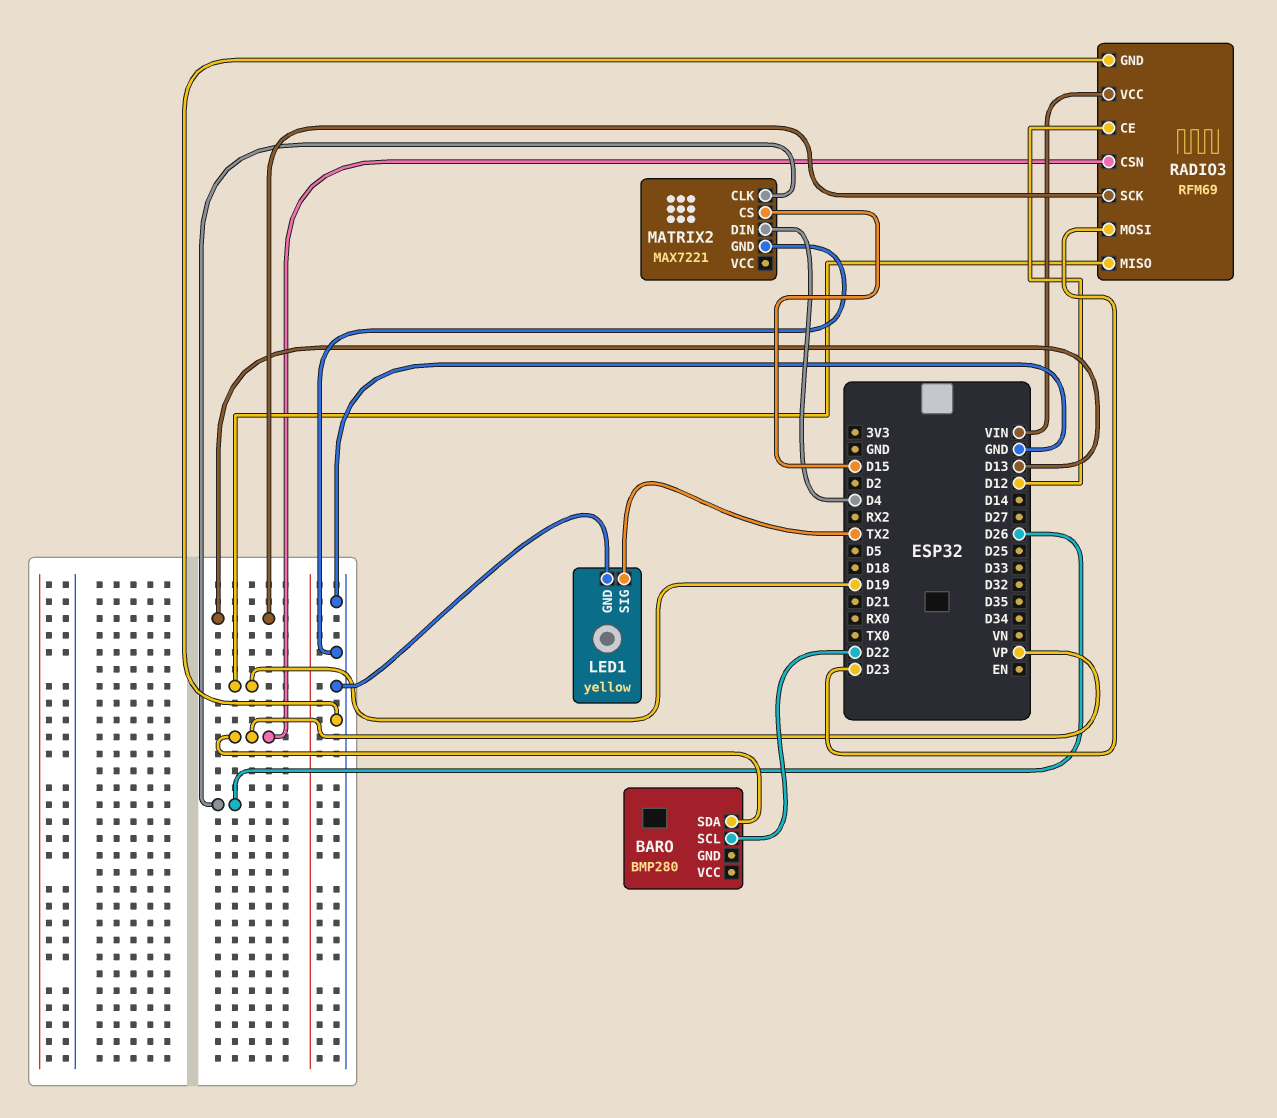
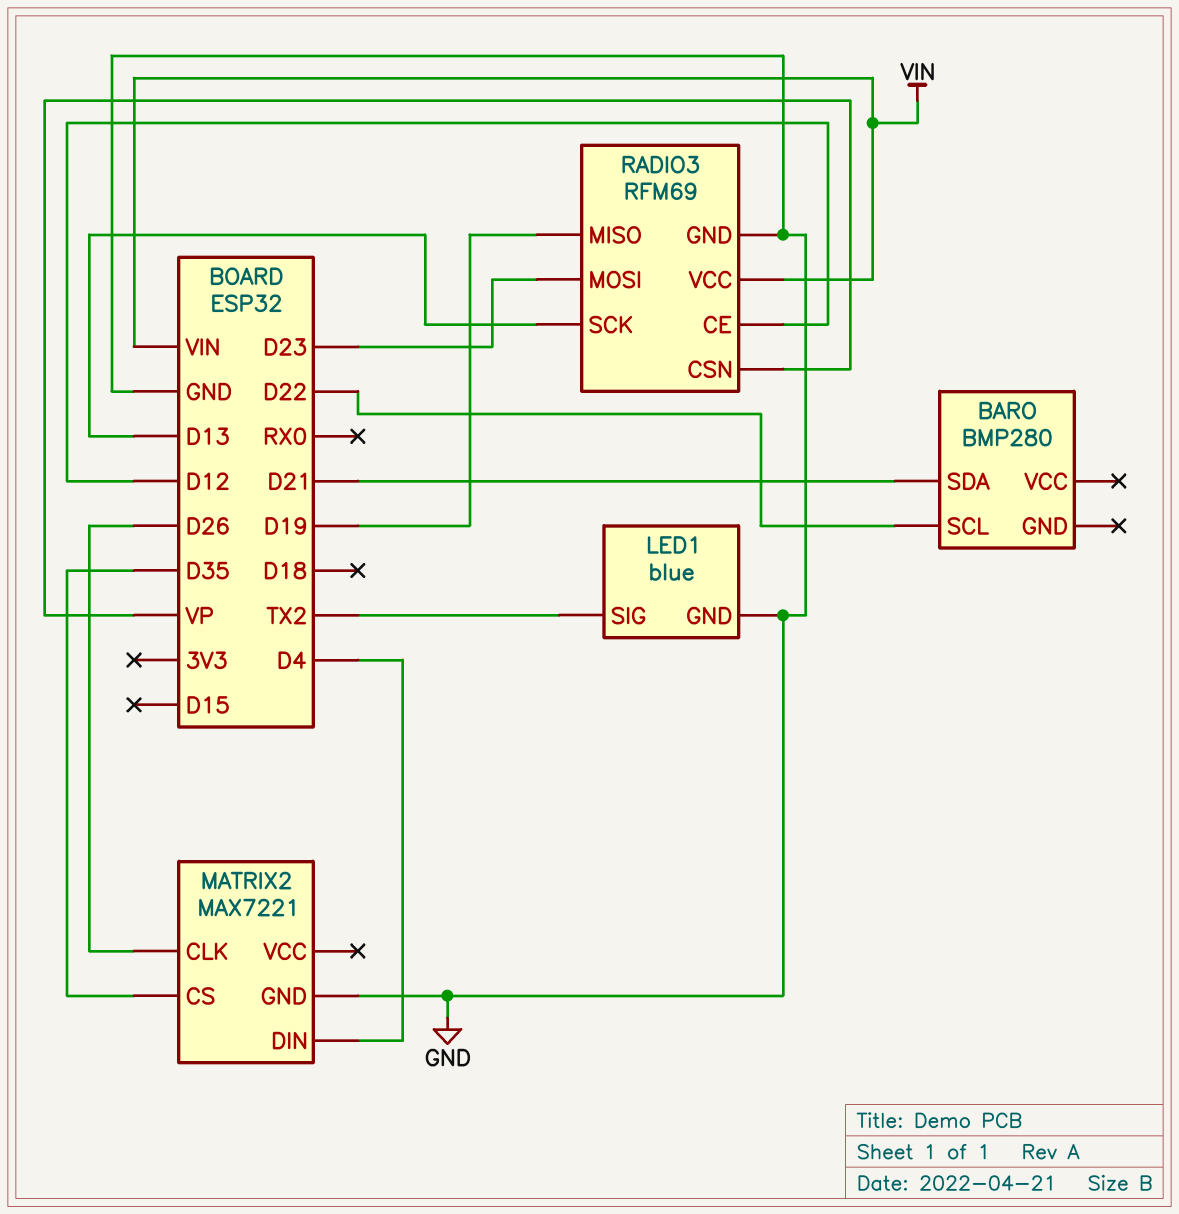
BARO pin SDA: VP -> D21
LED1: yellow -> blue
MATRIX2 pin CS: D15 -> D35

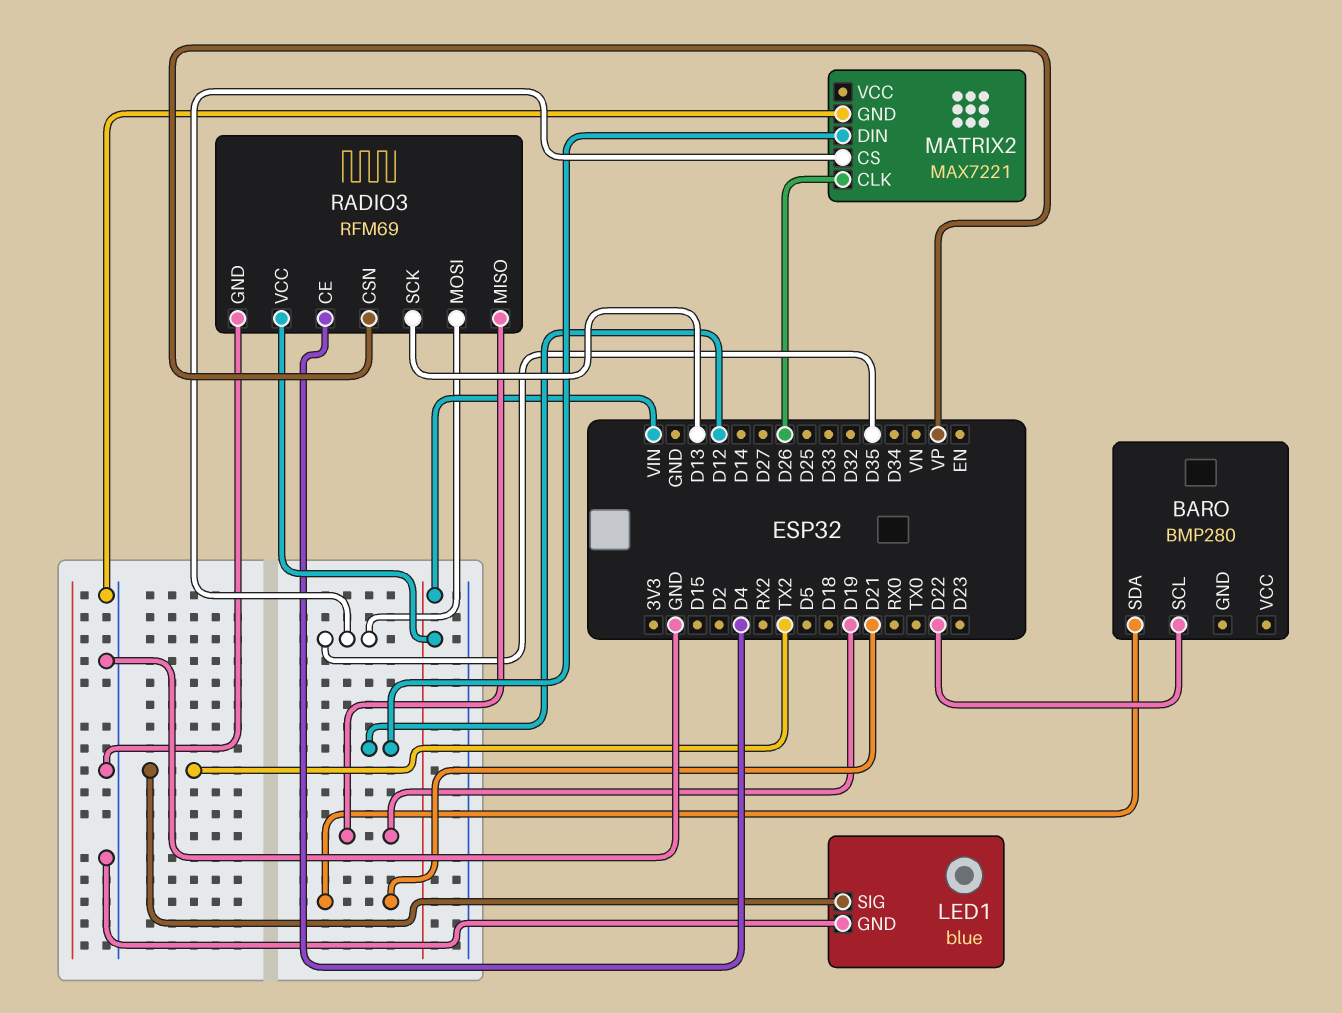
MATRIX2 pin DIN: D4 -> D12
RADIO3 pin CE: D12 -> D4
RADIO3 pin MOSI: D23 -> D35

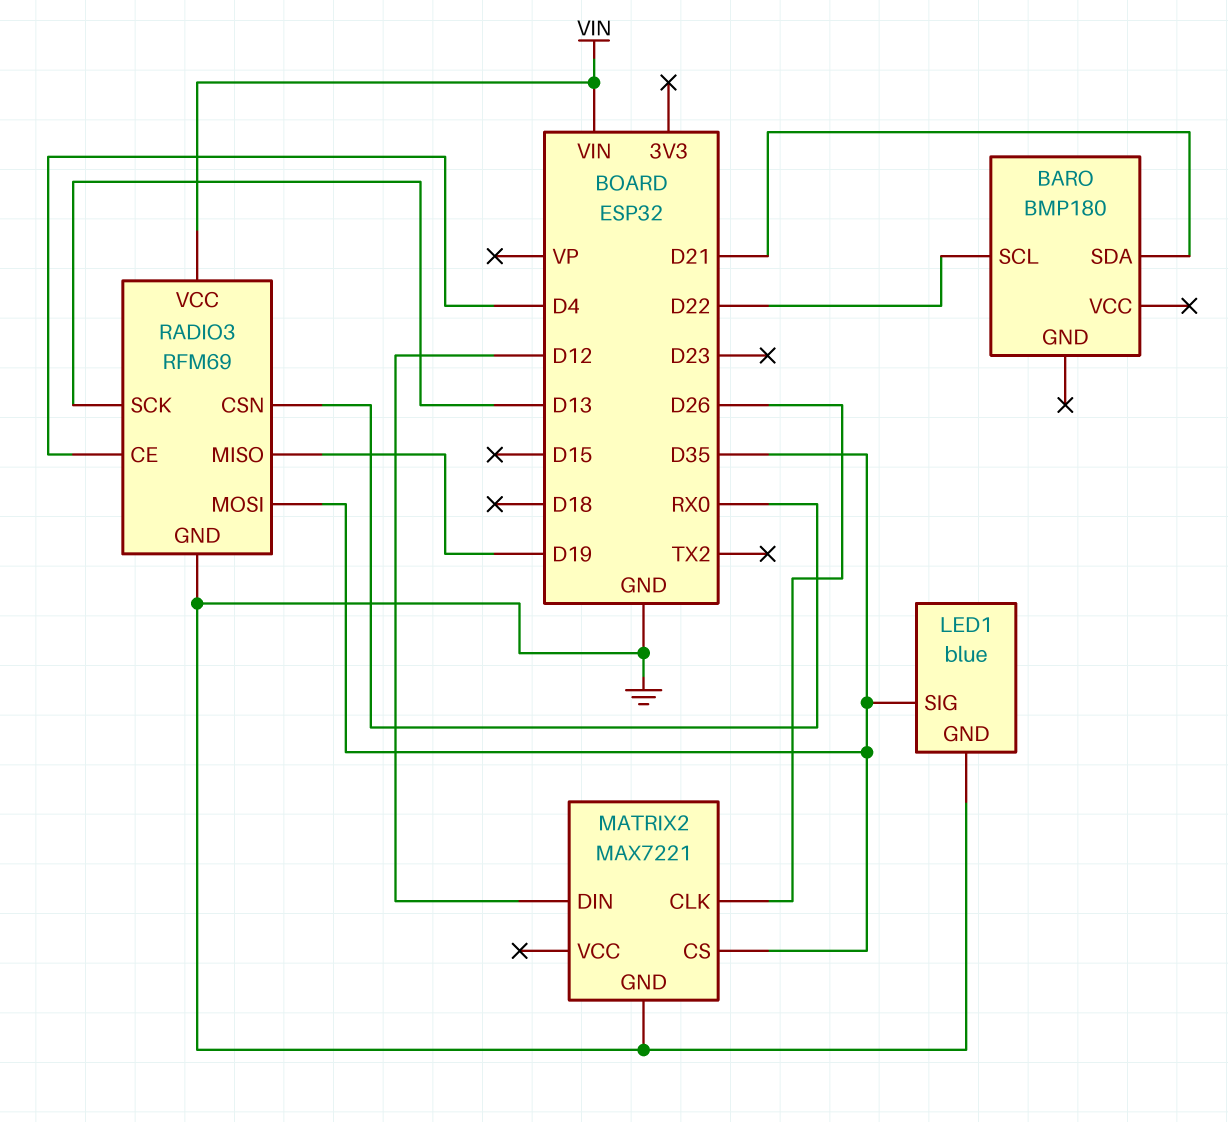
BARO: BMP280 -> BMP180
LED1 pin SIG: TX2 -> D35
RADIO3 pin CSN: VP -> RX0

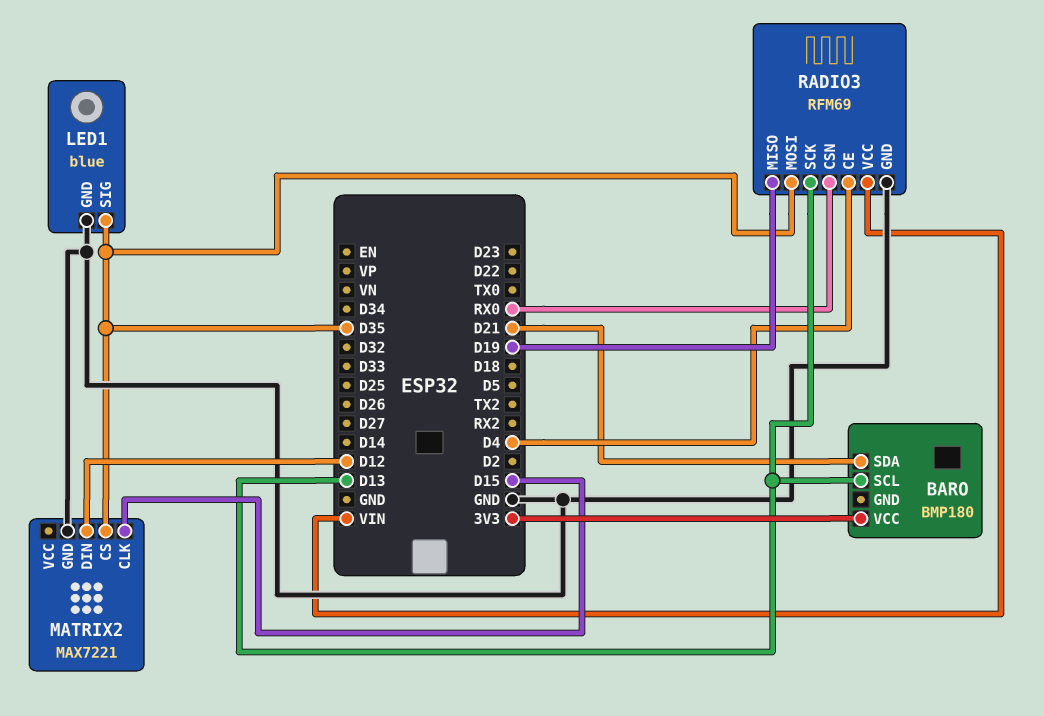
BARO pin SCL: D22 -> D13
BARO pin VCC: none -> 3V3
MATRIX2 pin CLK: D26 -> D15

